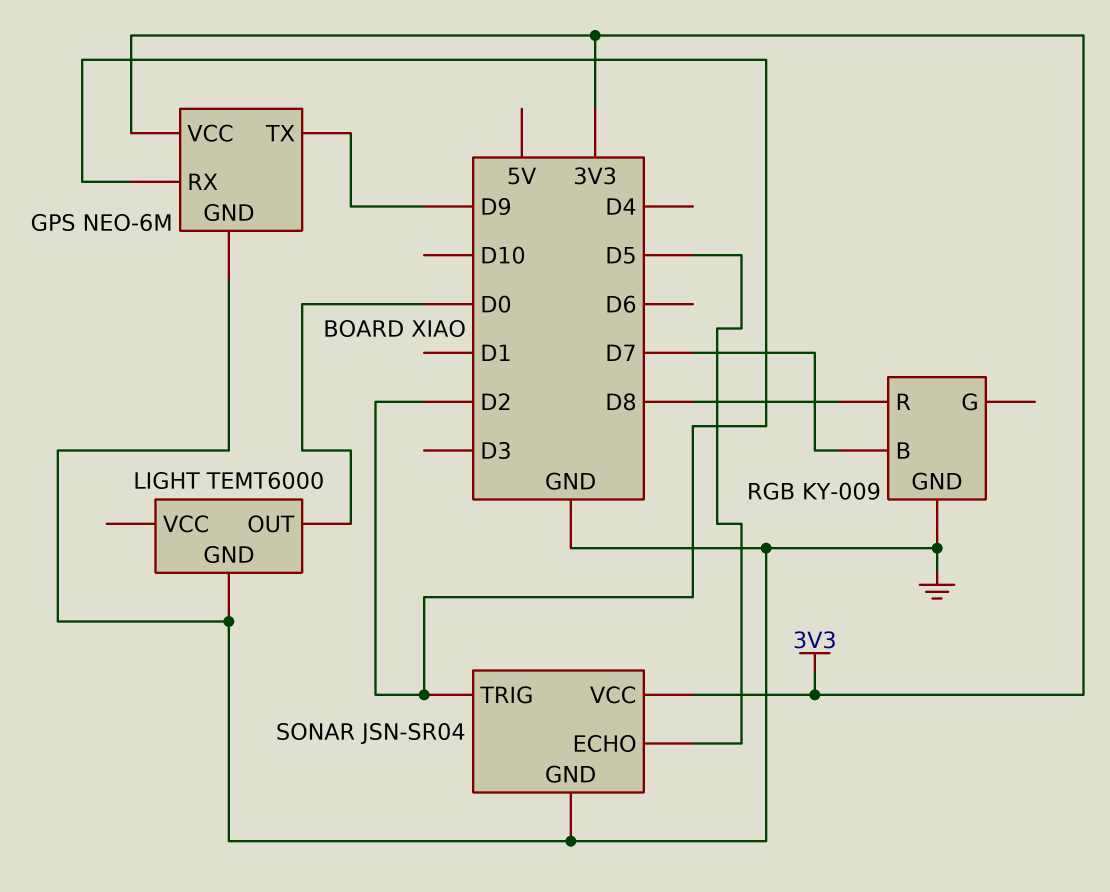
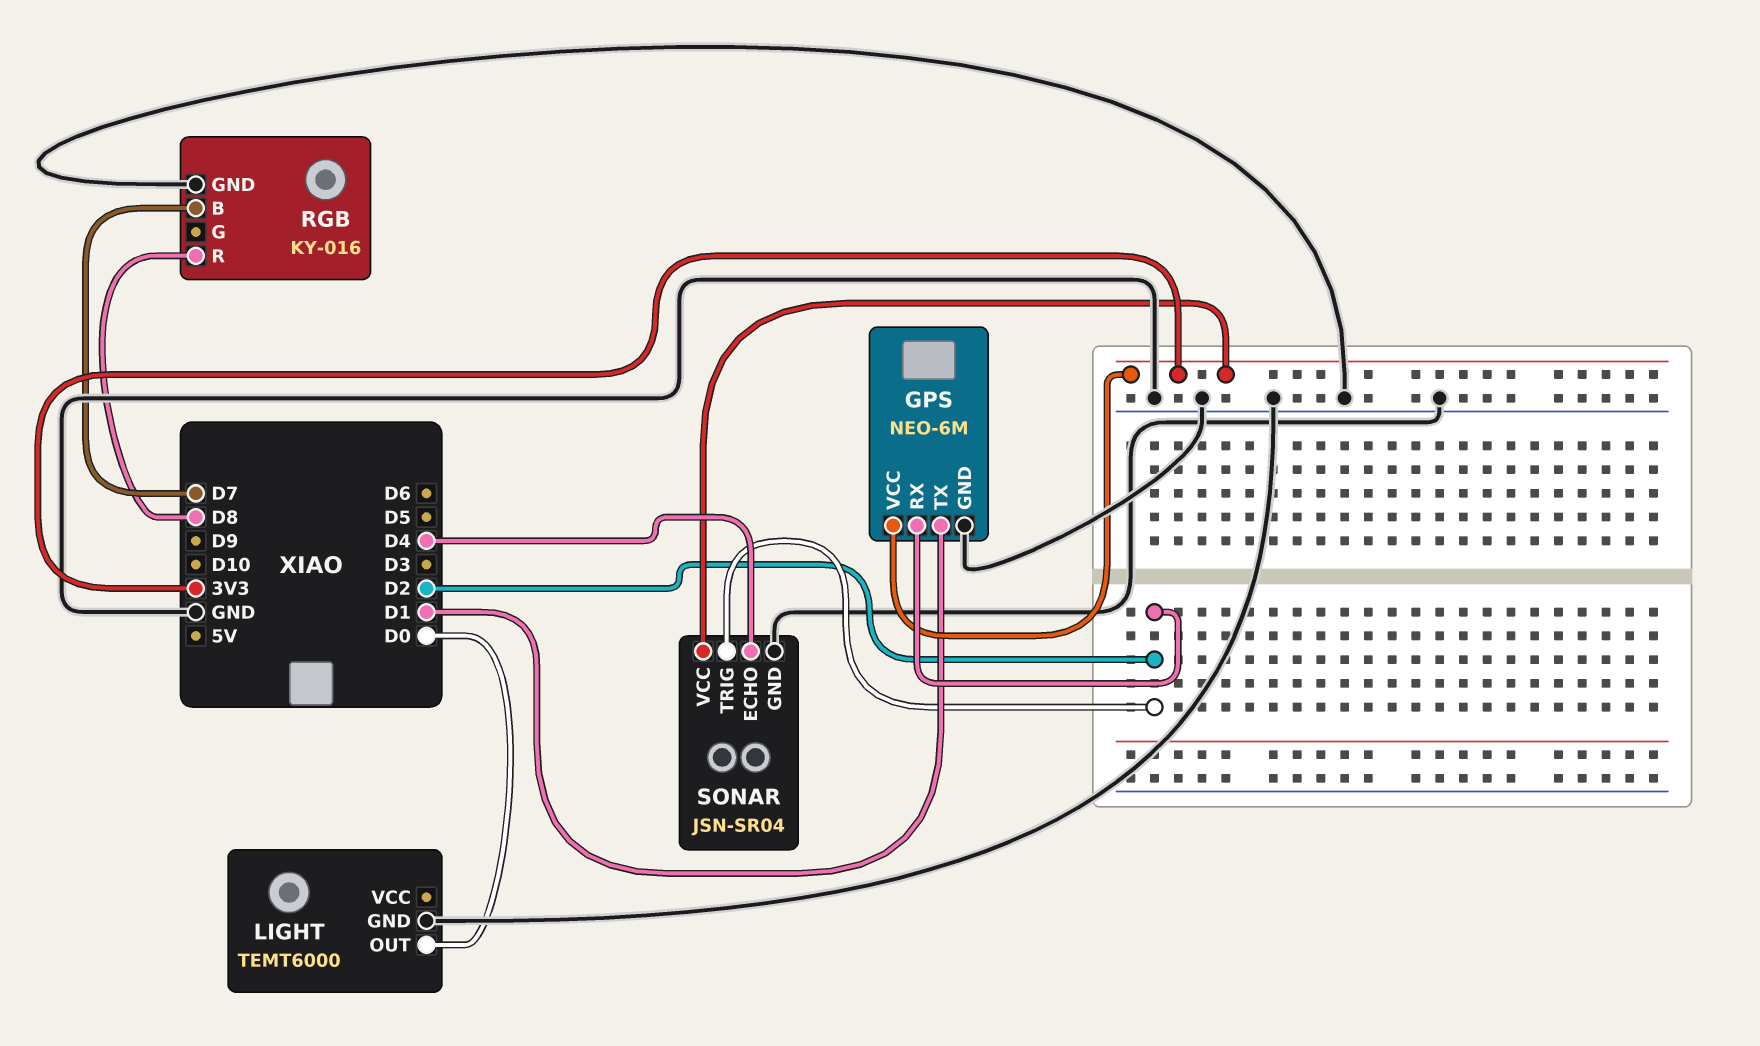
GPS pin TX: D9 -> D1
RGB: KY-009 -> KY-016
SONAR pin ECHO: D5 -> D4

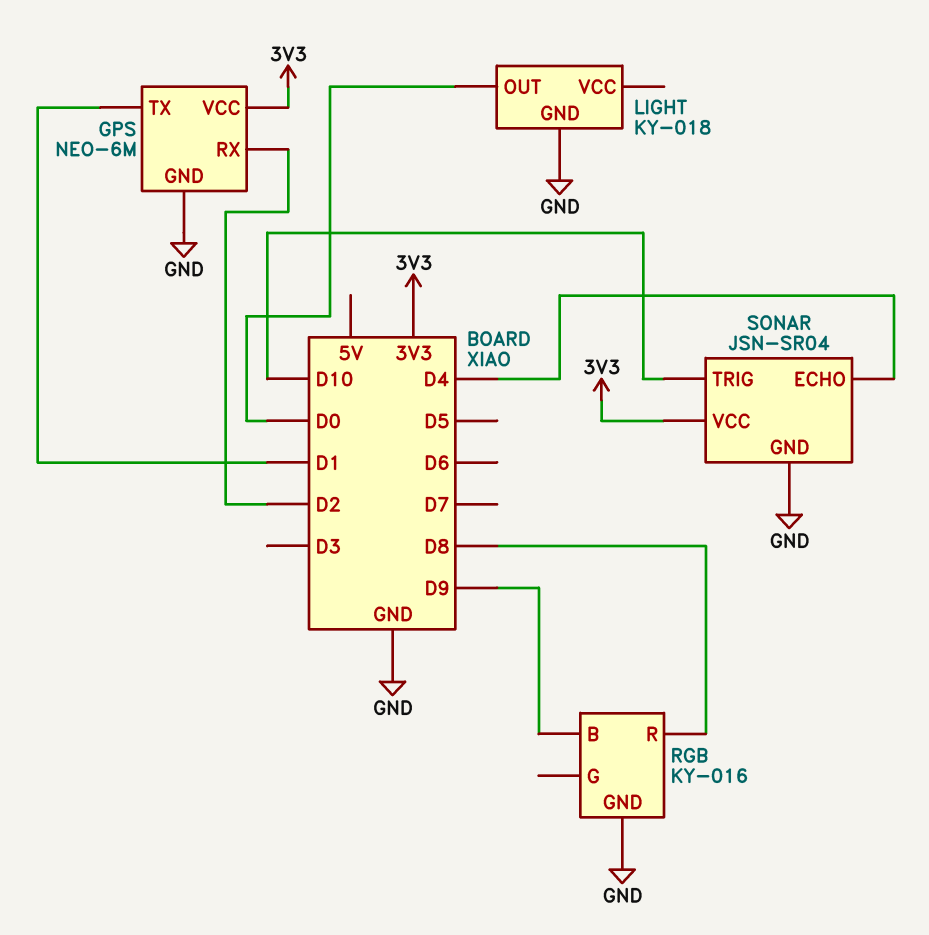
LIGHT: TEMT6000 -> KY-018
RGB pin B: D7 -> D9
SONAR pin TRIG: D2 -> D10

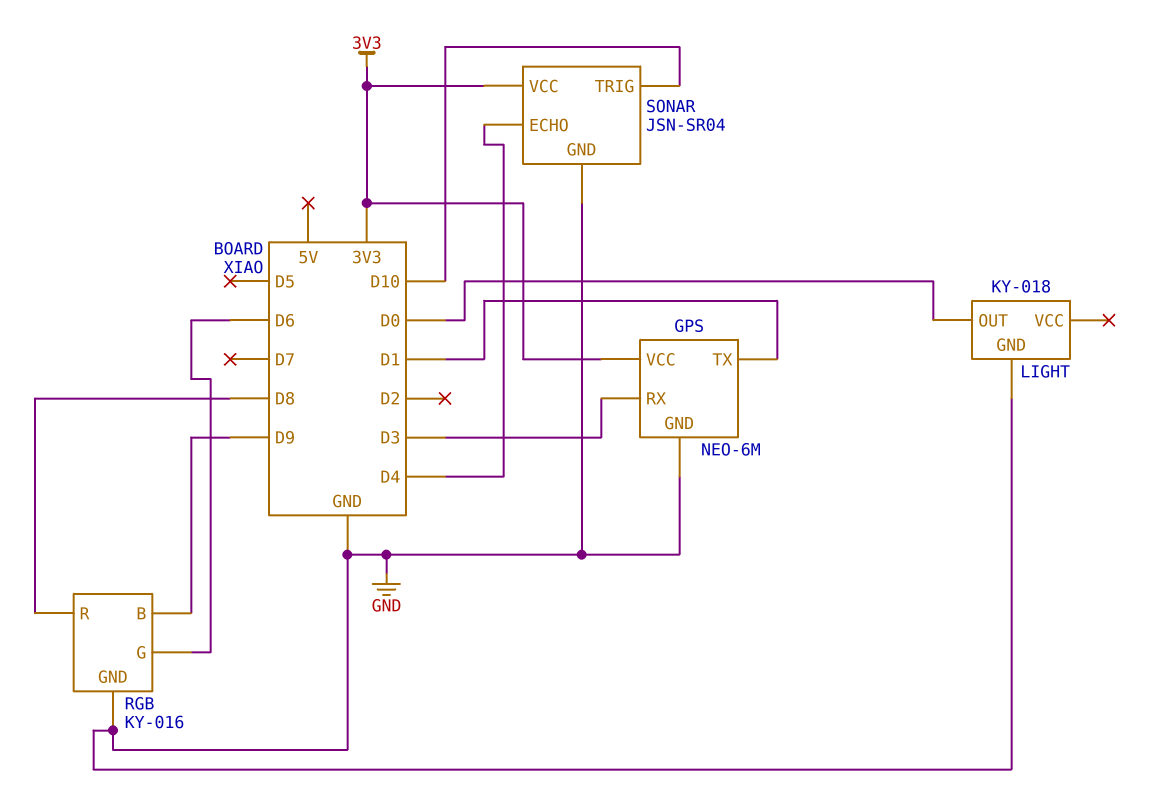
GPS pin RX: D2 -> D3
RGB pin G: none -> D6

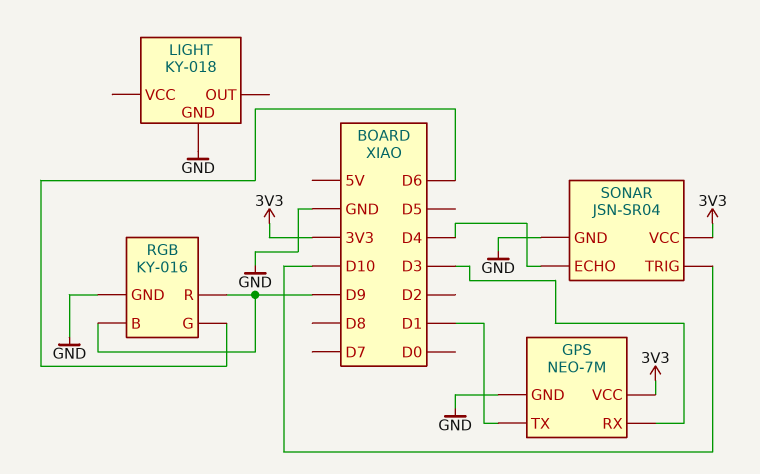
GPS: NEO-6M -> NEO-7M
LIGHT pin OUT: D0 -> none
RGB pin R: D8 -> D9

